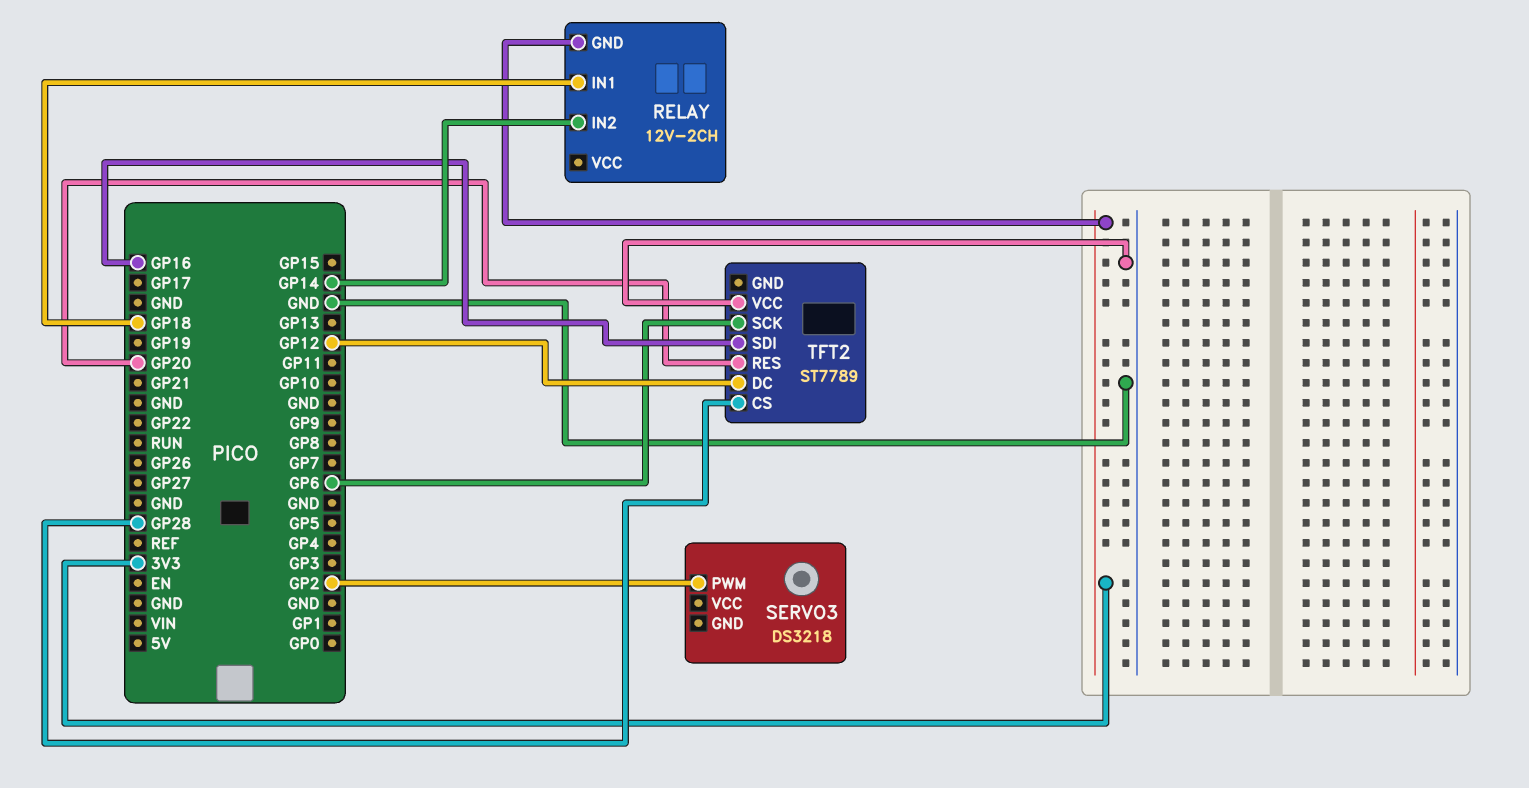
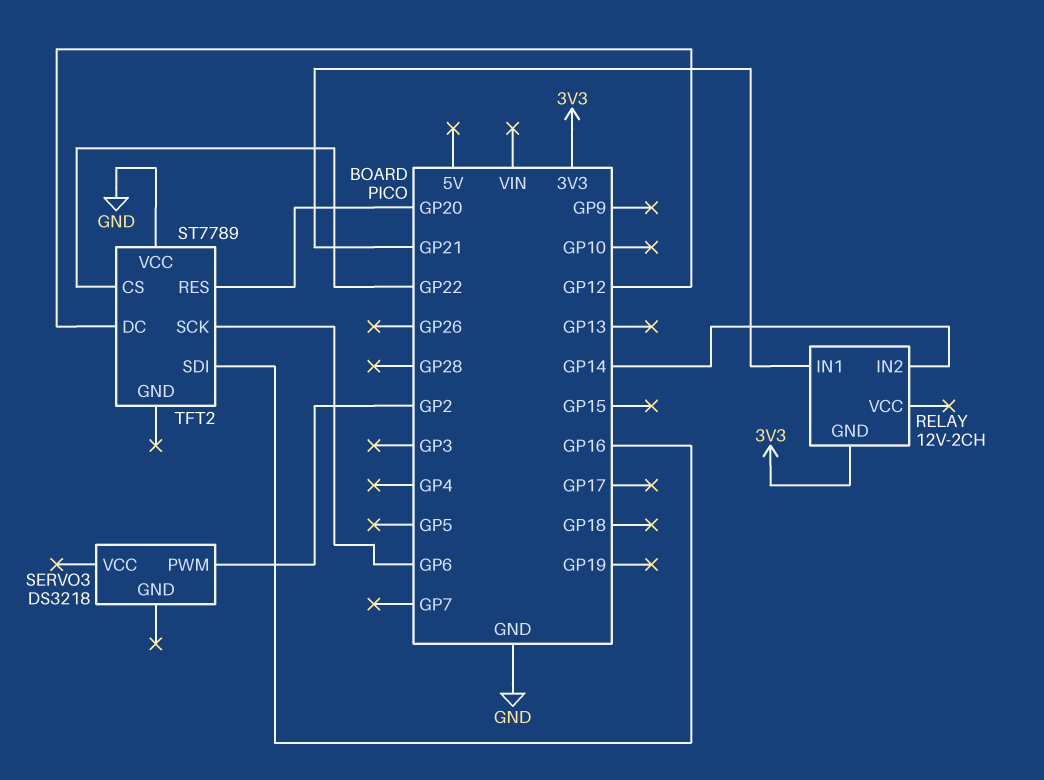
RELAY pin IN1: GP18 -> GP21
TFT2 pin CS: GP28 -> GP22

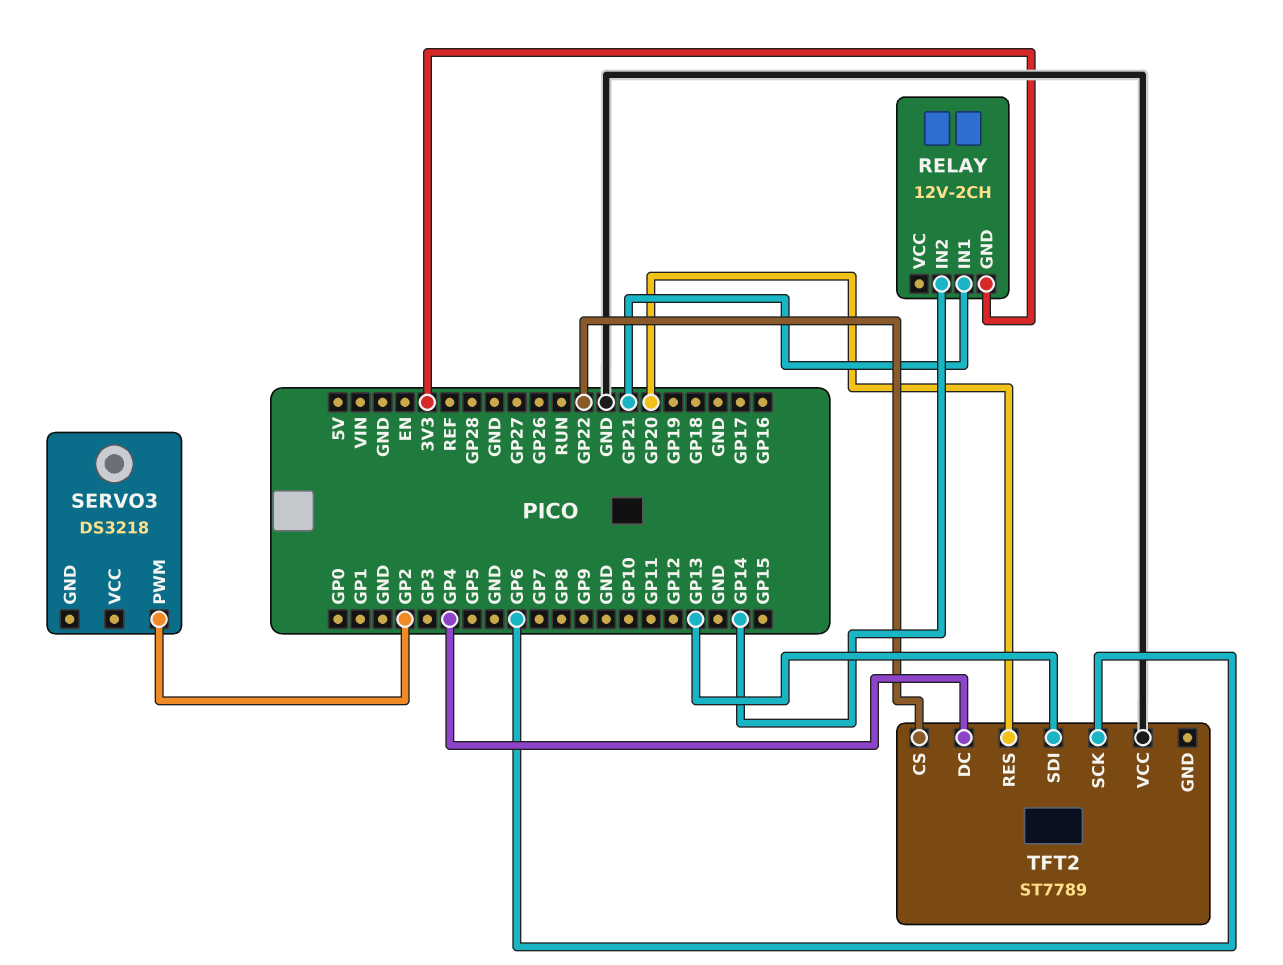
TFT2 pin DC: GP12 -> GP4
TFT2 pin SDI: GP16 -> GP13

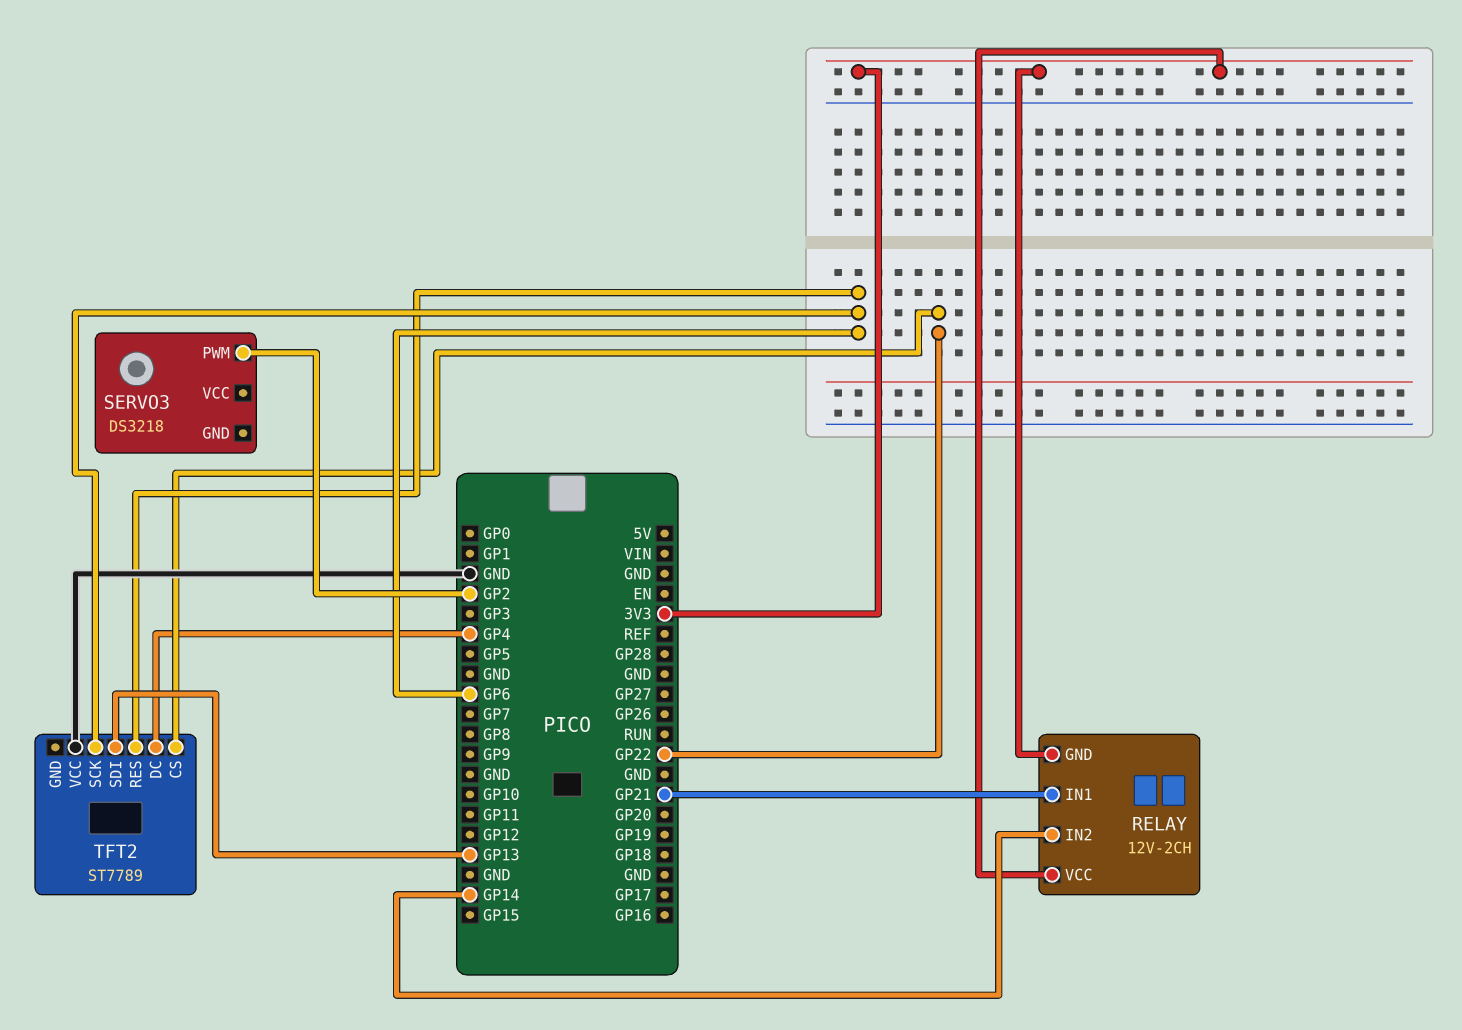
RELAY pin VCC: none -> 3V3
TFT2 pin RES: GP20 -> GP6

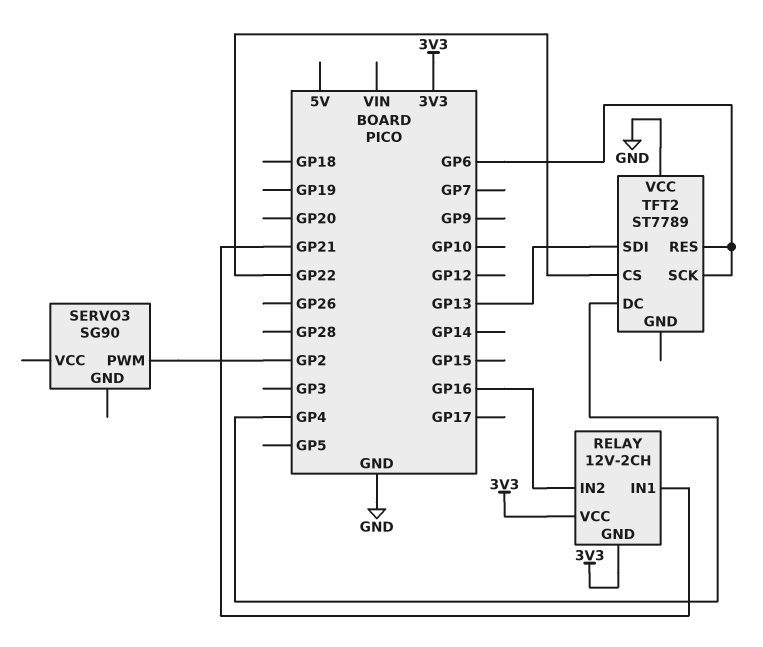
RELAY pin IN2: GP14 -> GP16
SERVO3: DS3218 -> SG90

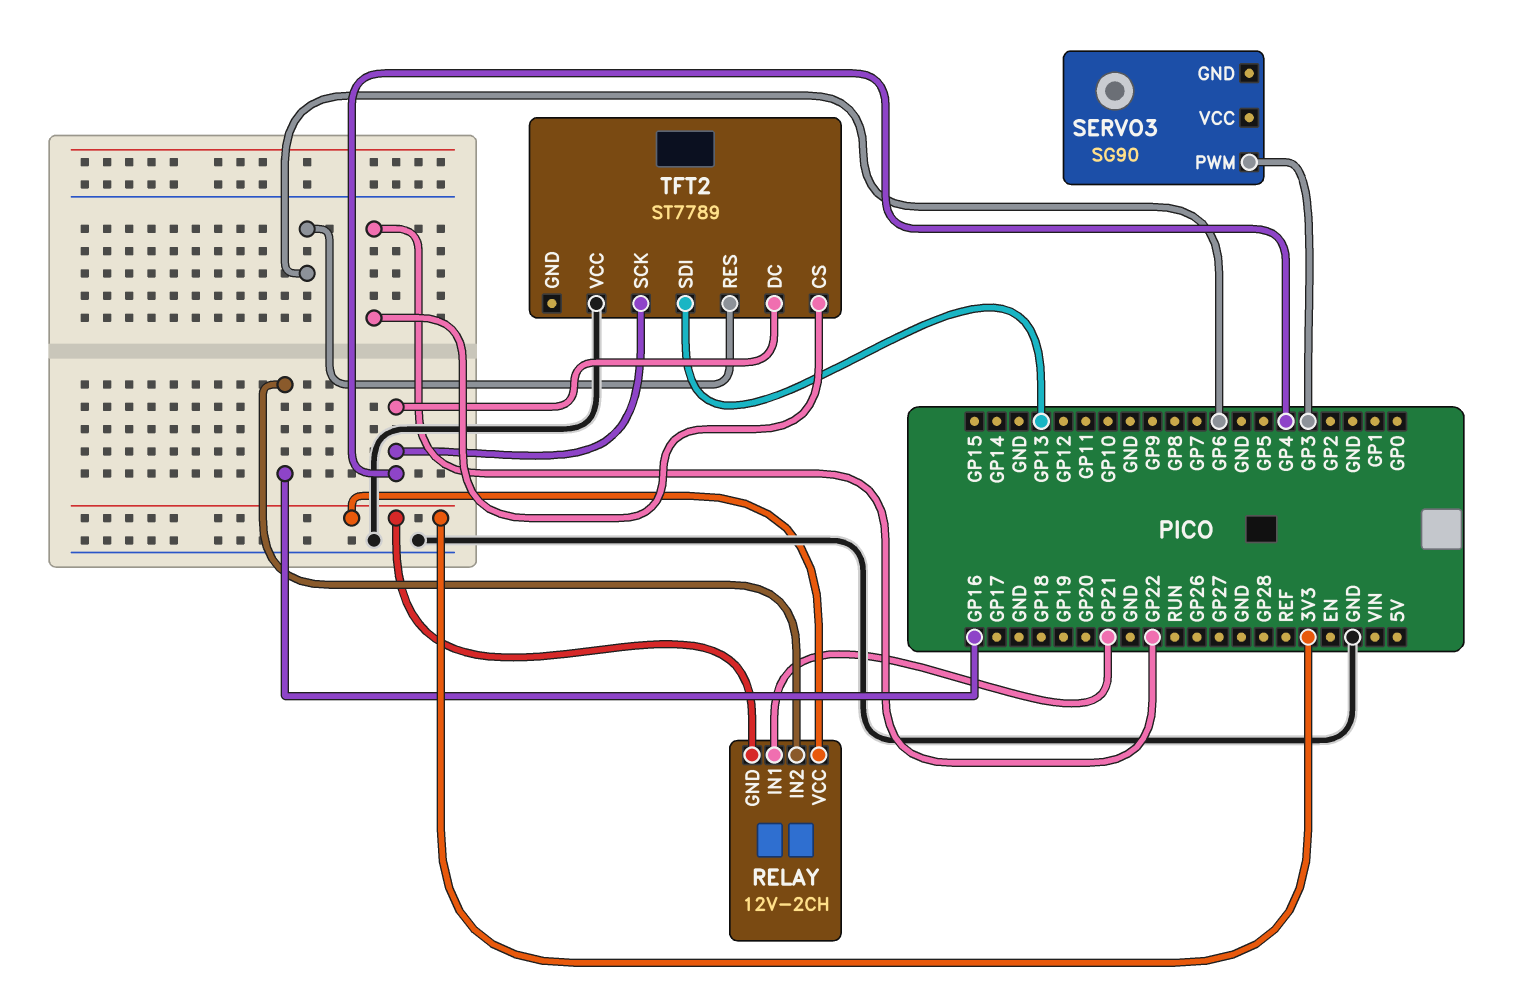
SERVO3 pin PWM: GP2 -> GP3
TFT2 pin SCK: GP6 -> GP4

